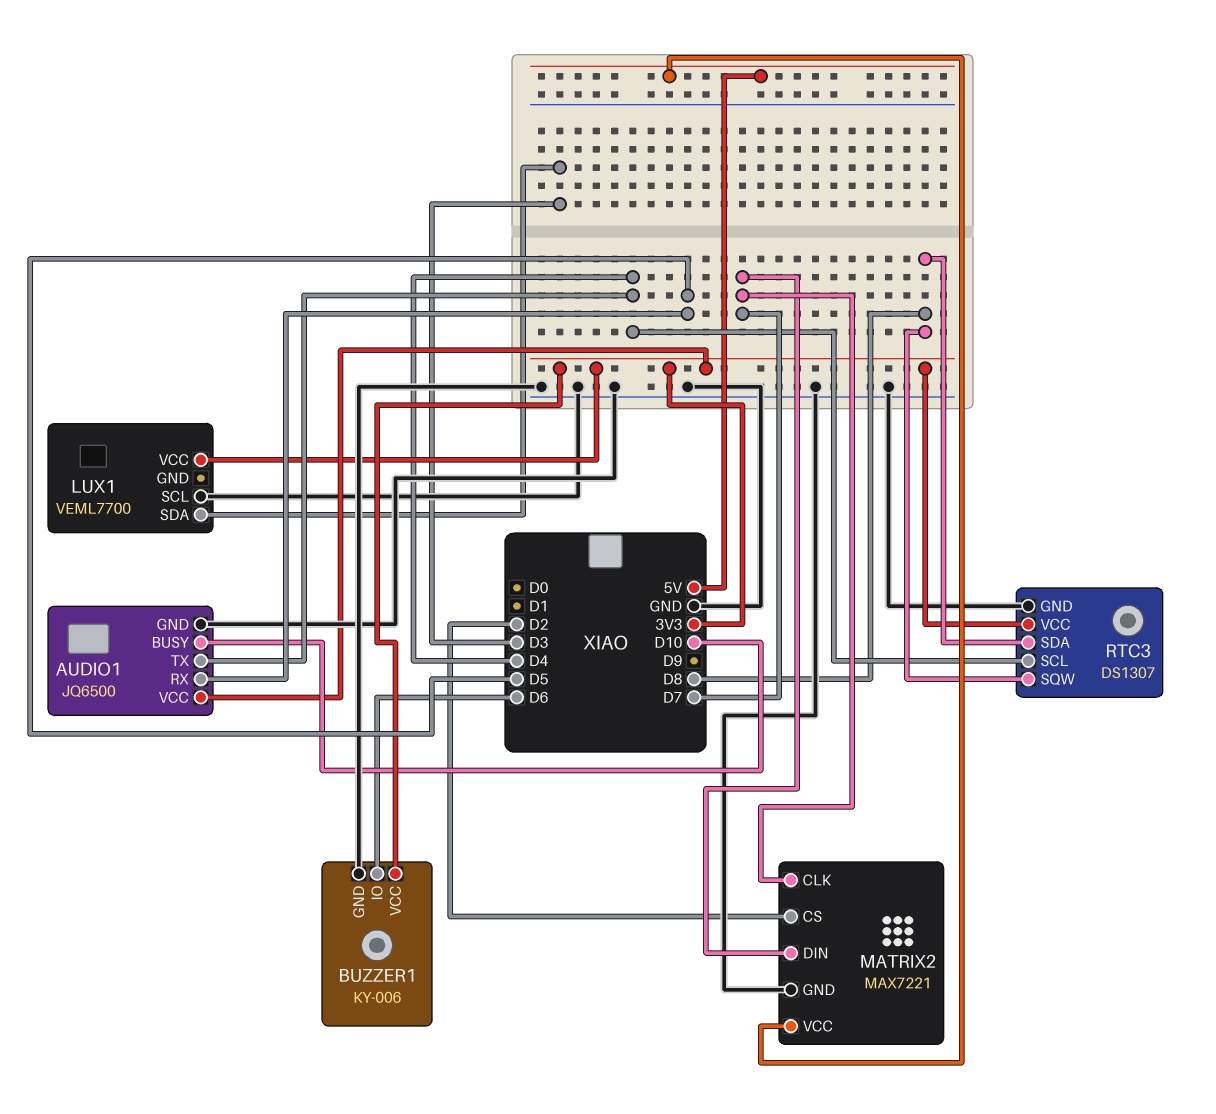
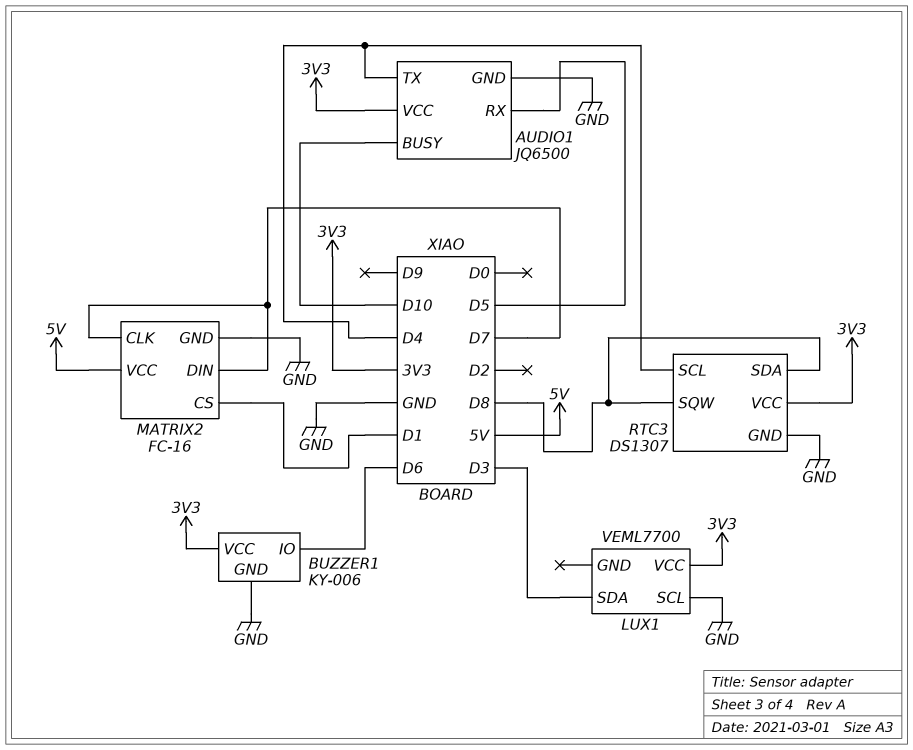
MATRIX2: MAX7221 -> FC-16
MATRIX2 pin CS: D2 -> D1

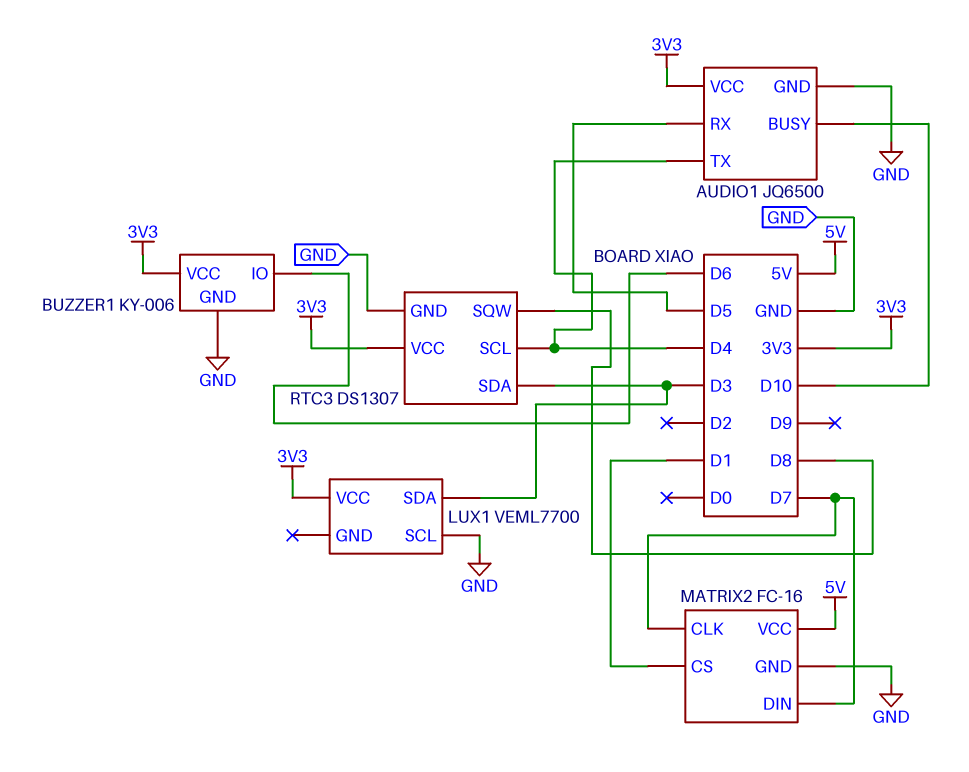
RTC3 pin SDA: D8 -> D3

